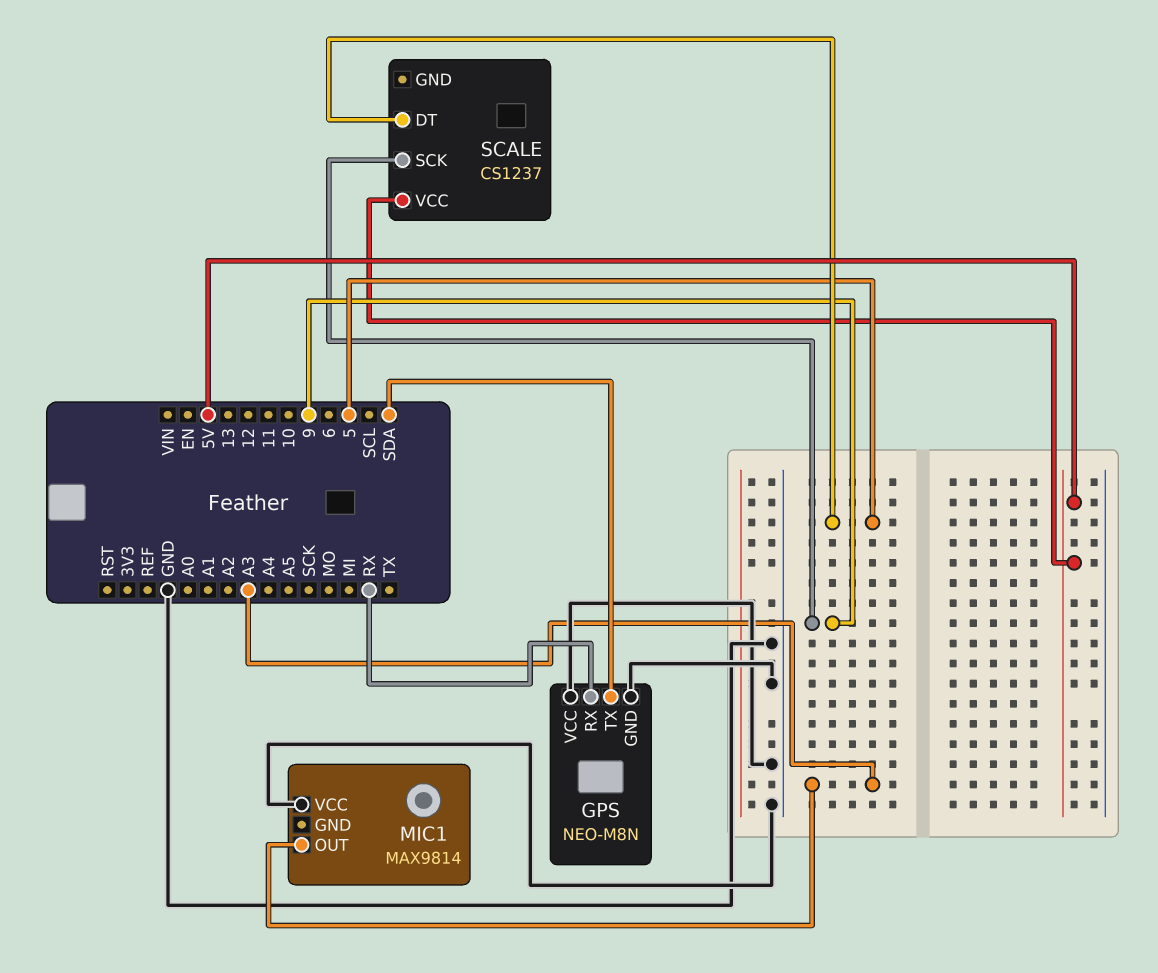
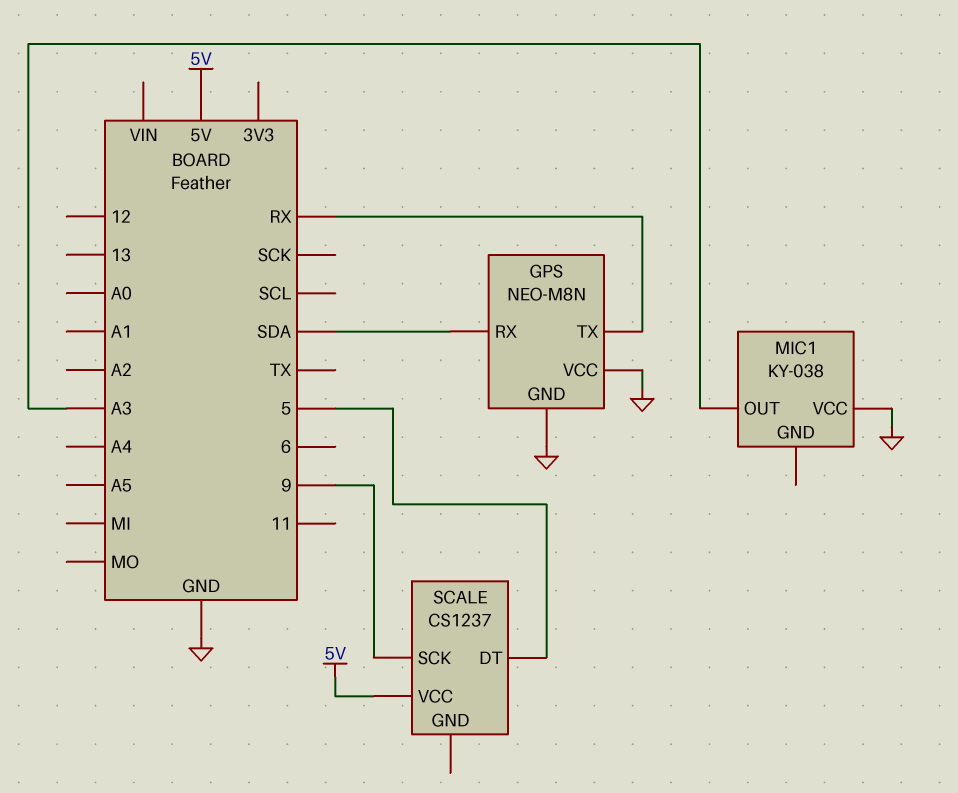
GPS pin RX: RX -> SDA
GPS pin TX: SDA -> RX
MIC1: MAX9814 -> KY-038

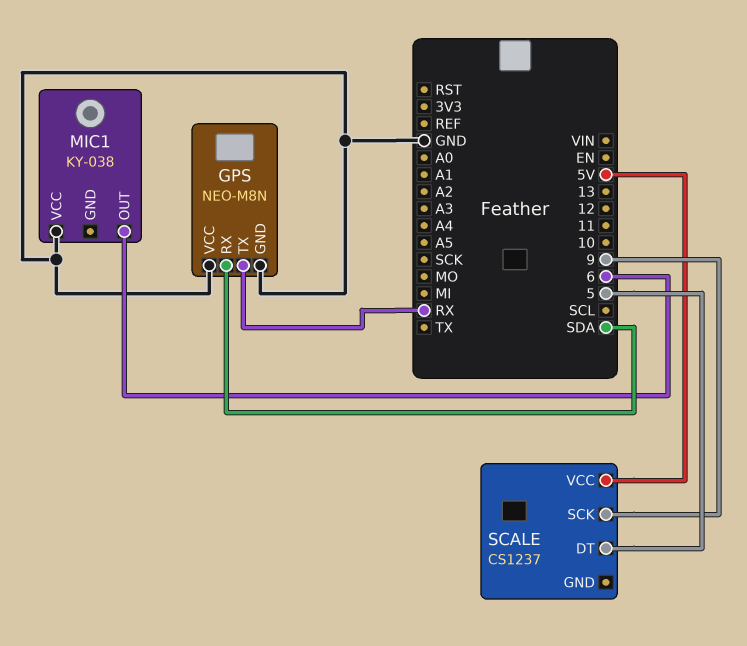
MIC1 pin OUT: A3 -> 6

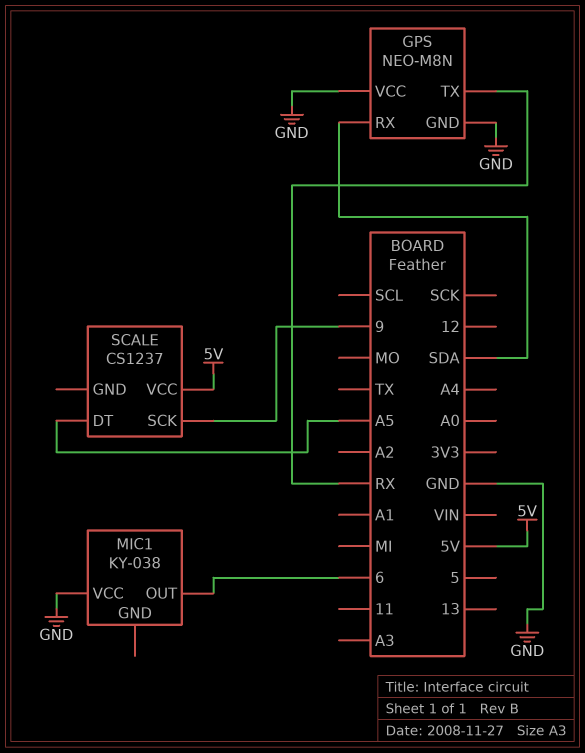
SCALE pin DT: 5 -> A5

